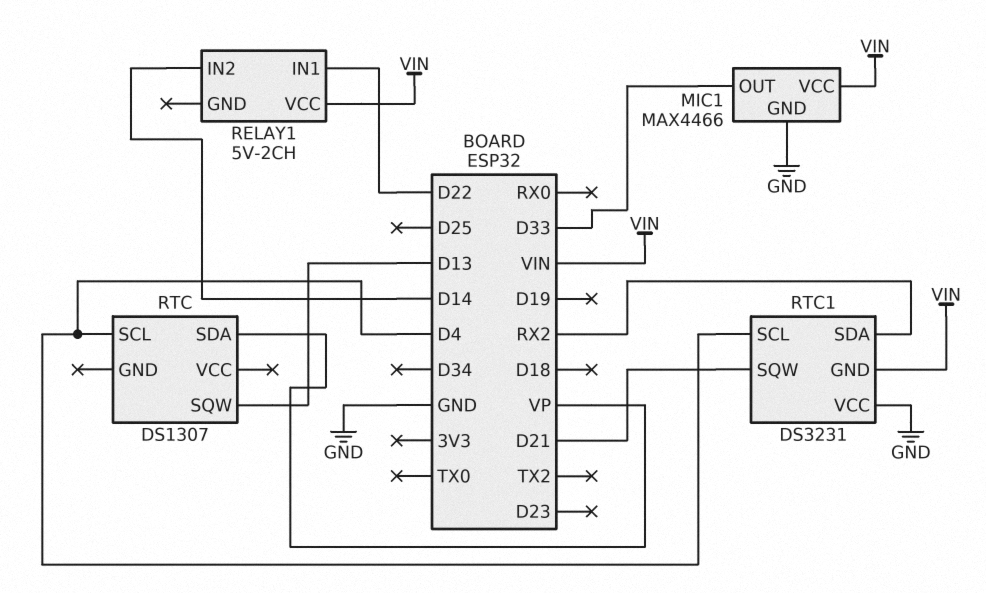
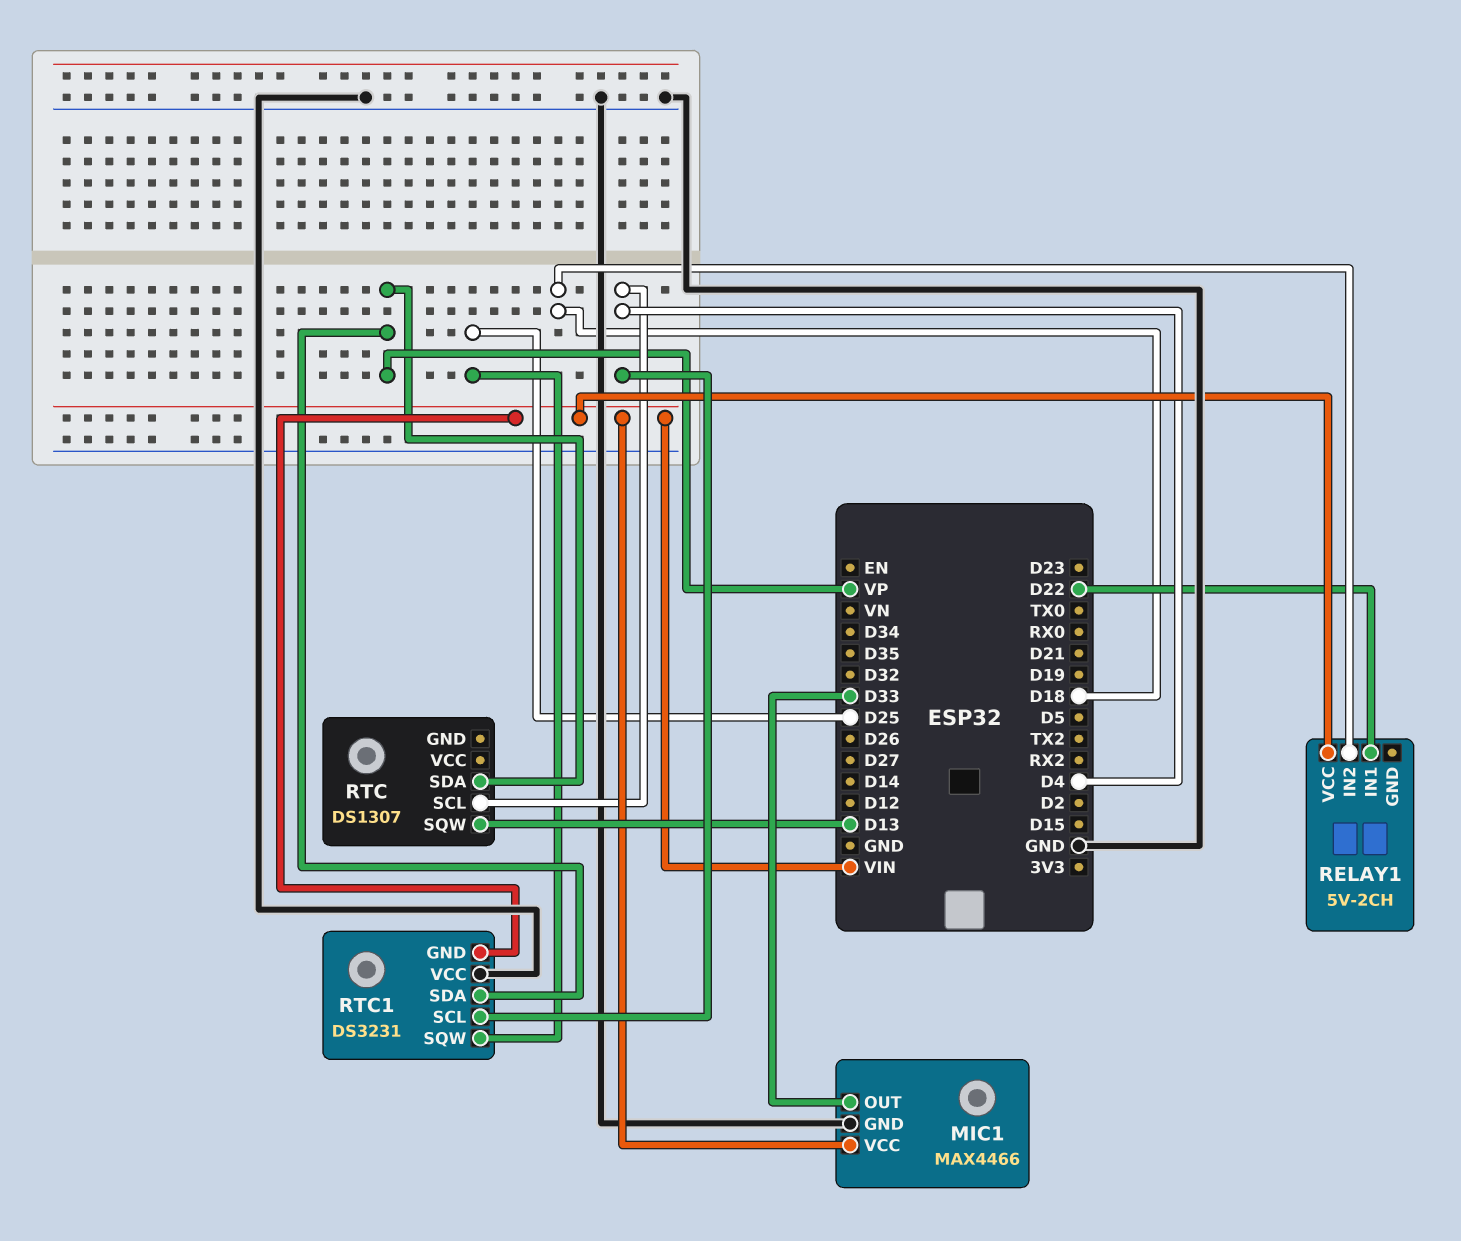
RELAY1 pin IN2: D14 -> D18
RTC1 pin SDA: RX2 -> VP
RTC1 pin SQW: D21 -> D25

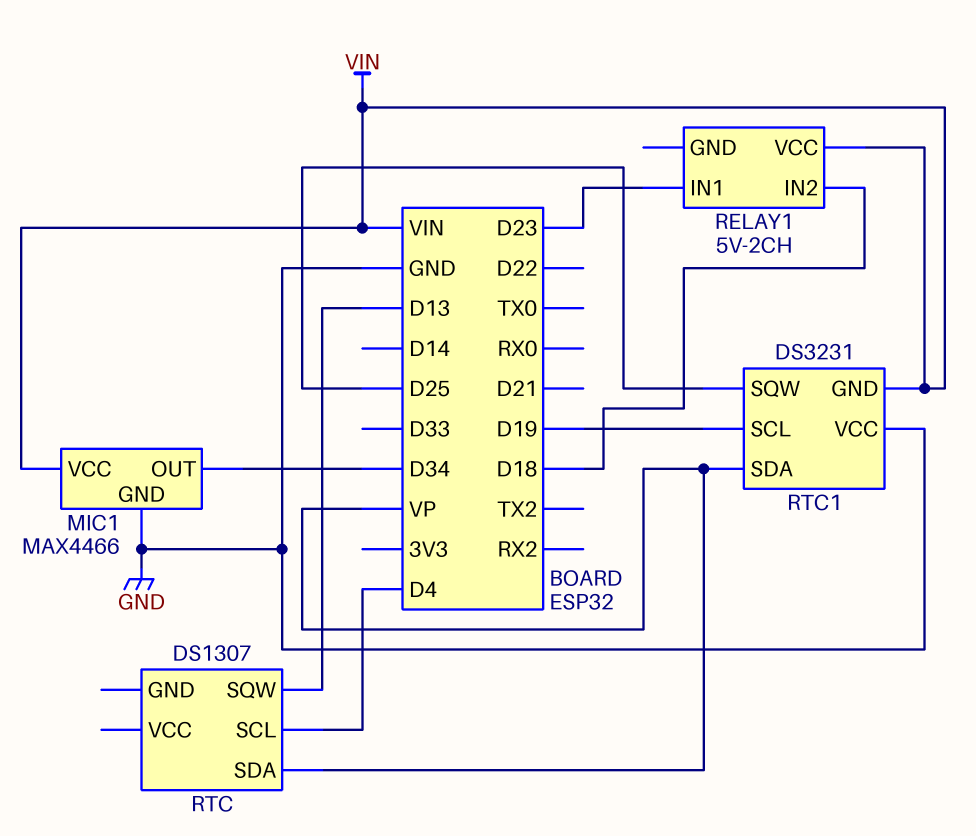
MIC1 pin OUT: D33 -> D34
RELAY1 pin IN1: D22 -> D23
RTC1 pin SCL: D4 -> D19

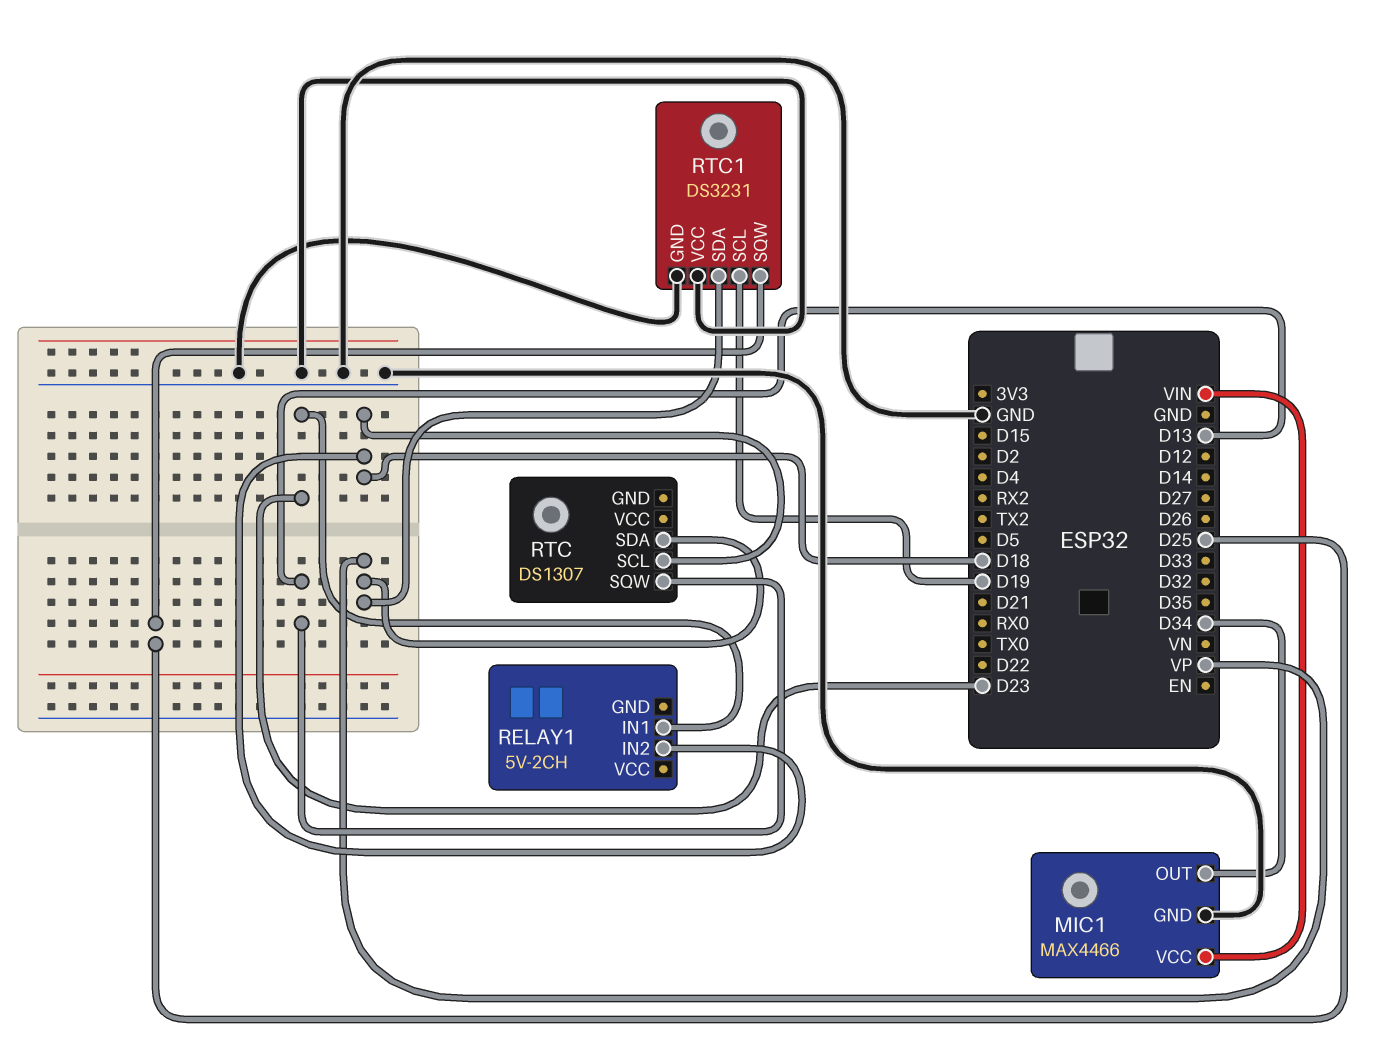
RELAY1 pin VCC: VIN -> none
RTC pin SCL: D4 -> D18
RTC1 pin GND: VIN -> GND

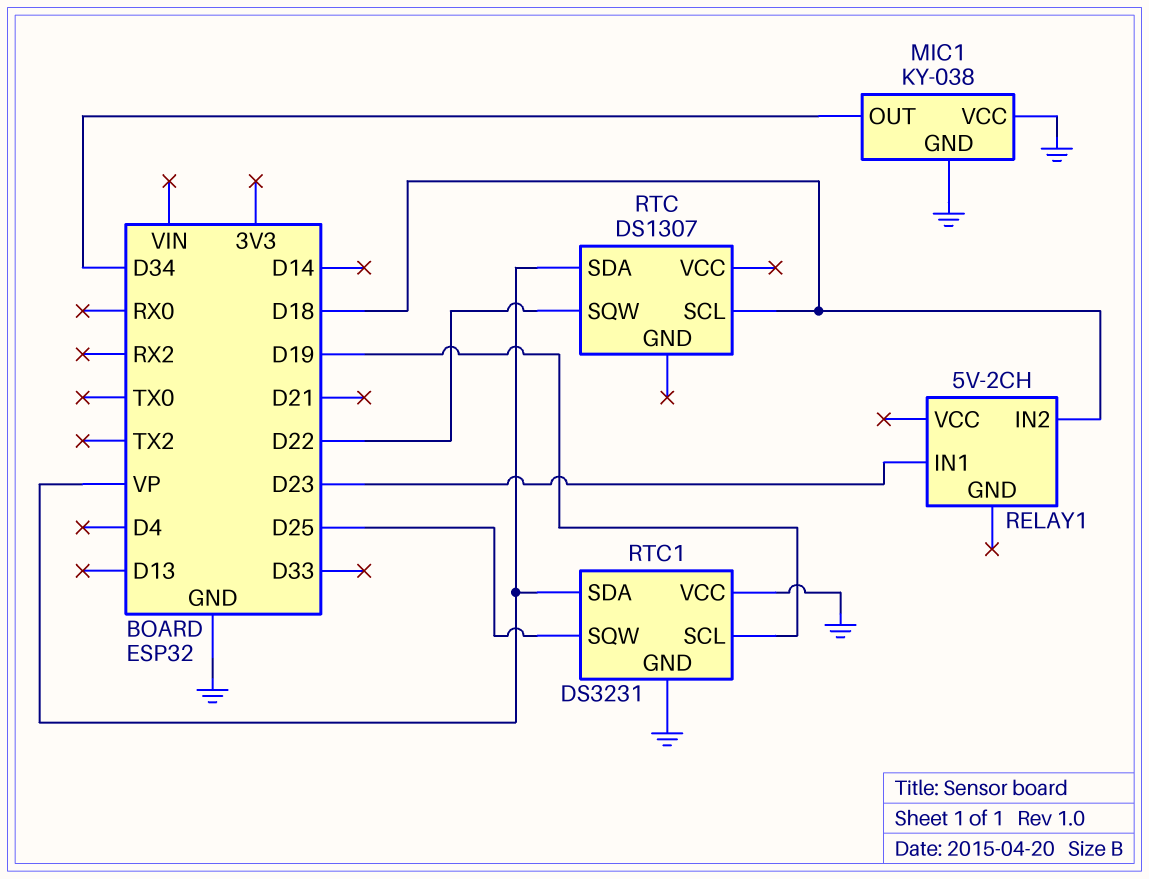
MIC1: MAX4466 -> KY-038
MIC1 pin VCC: VIN -> GND
RTC pin SQW: D13 -> D22

